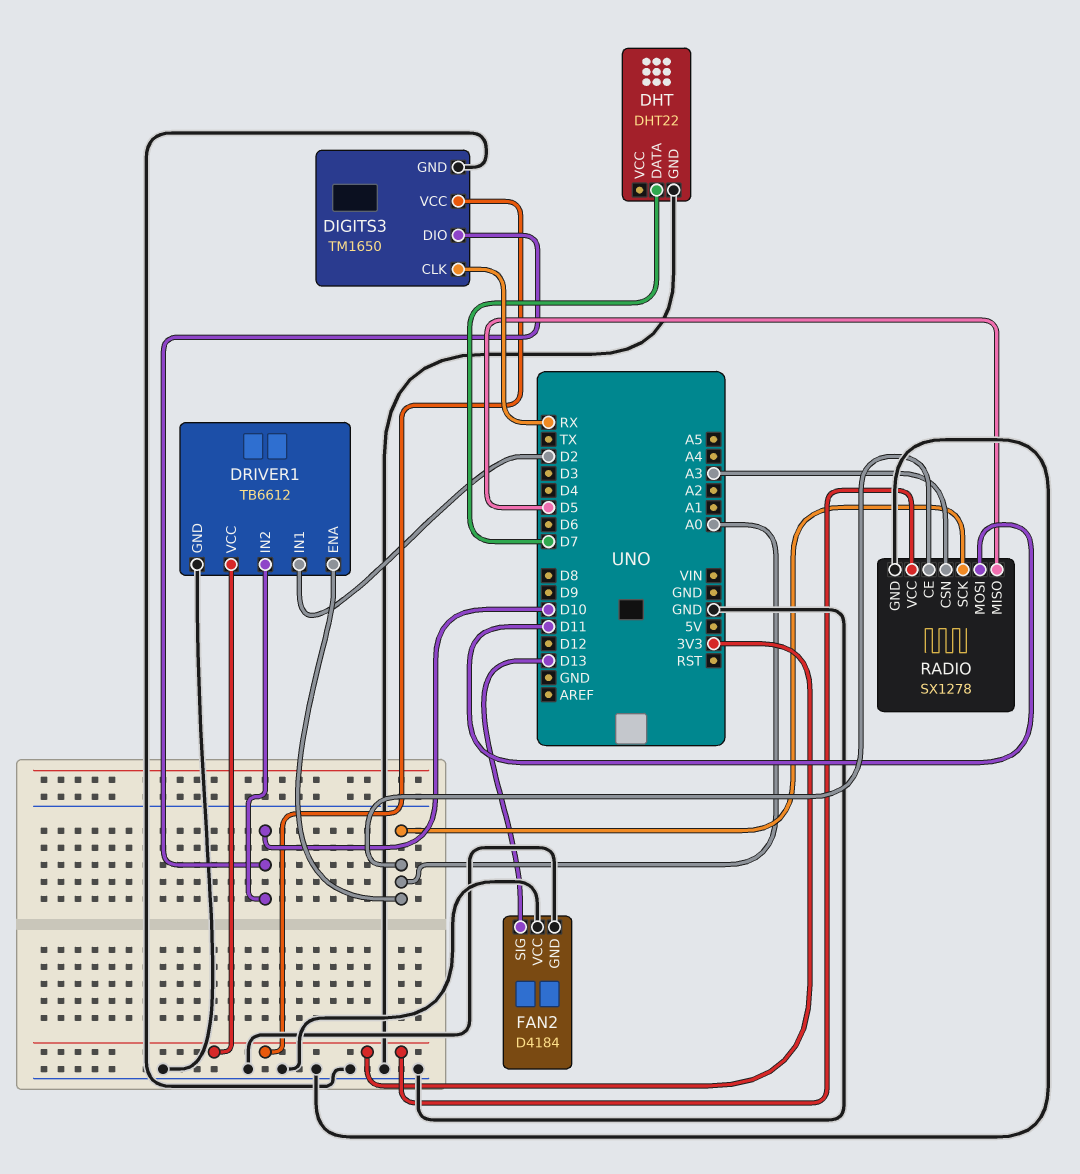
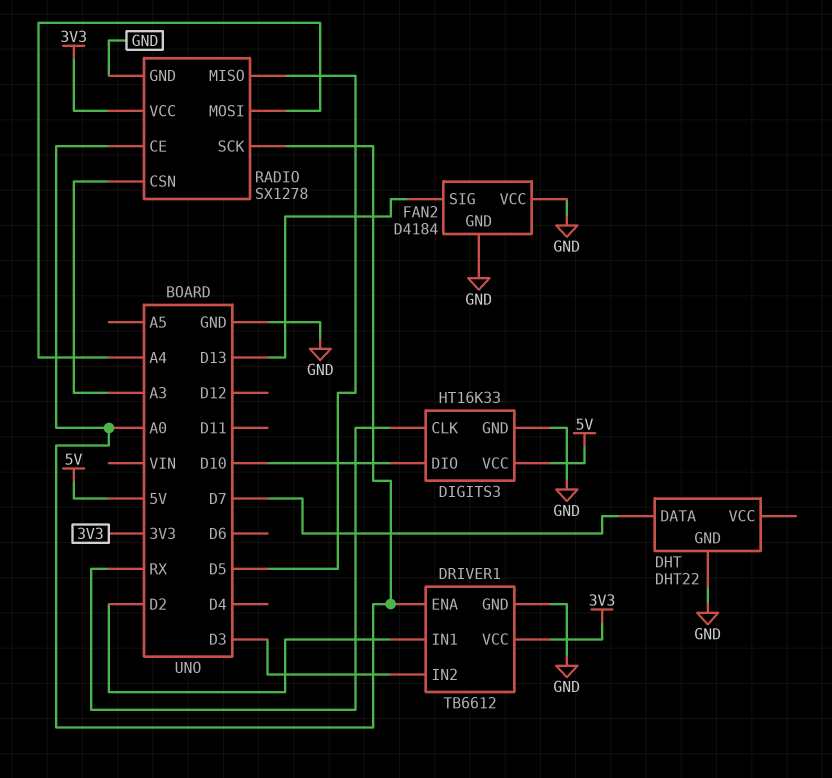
DIGITS3: TM1650 -> HT16K33
DIGITS3 pin VCC: 3V3 -> 5V
DRIVER1 pin IN2: D10 -> D3
RADIO pin MOSI: D11 -> A4

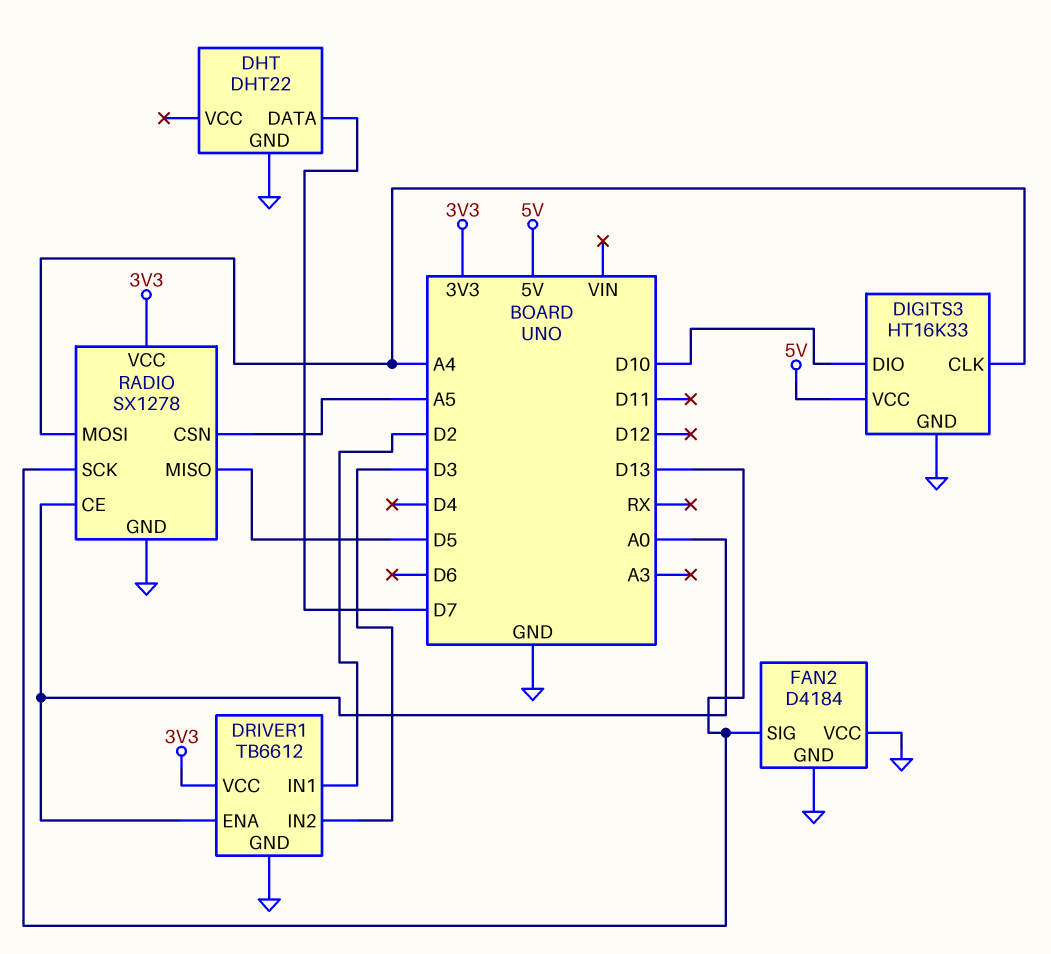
DIGITS3 pin CLK: RX -> A4
RADIO pin CSN: A3 -> A5
RADIO pin SCK: A0 -> D13

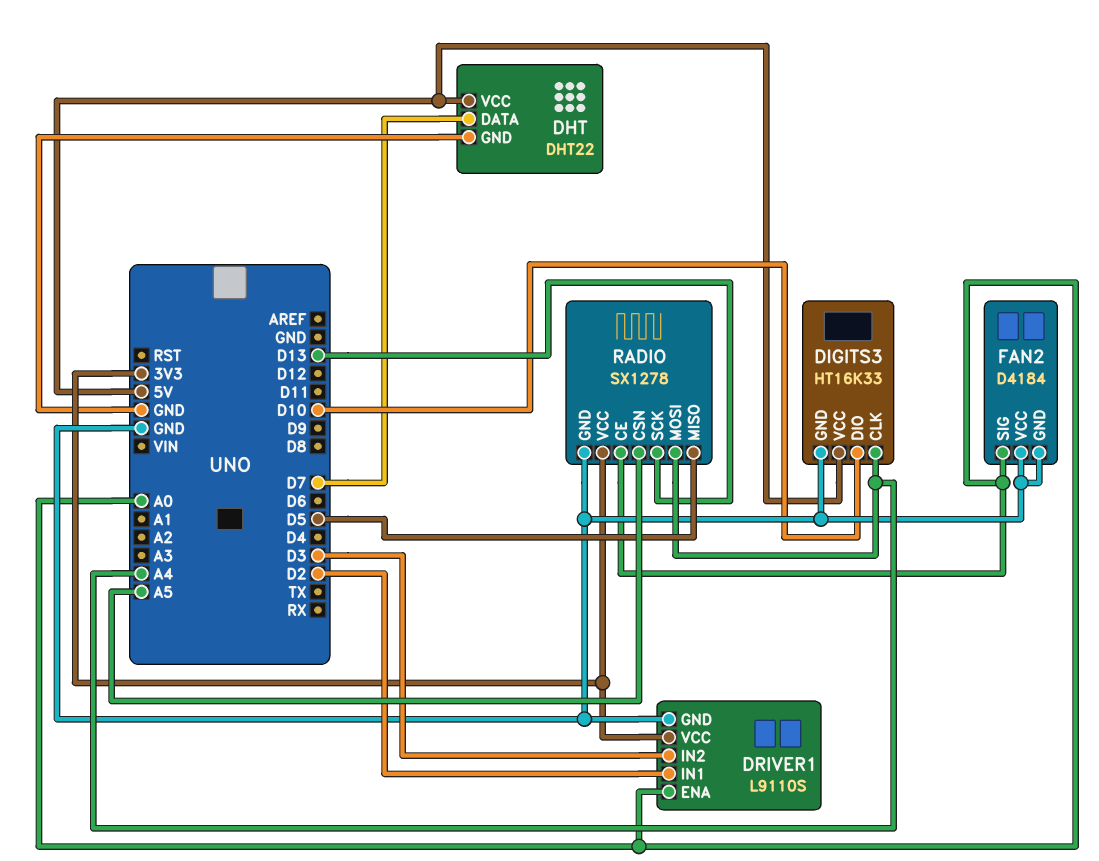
DHT pin VCC: none -> 5V
DRIVER1: TB6612 -> L9110S
FAN2 pin SIG: D13 -> A0

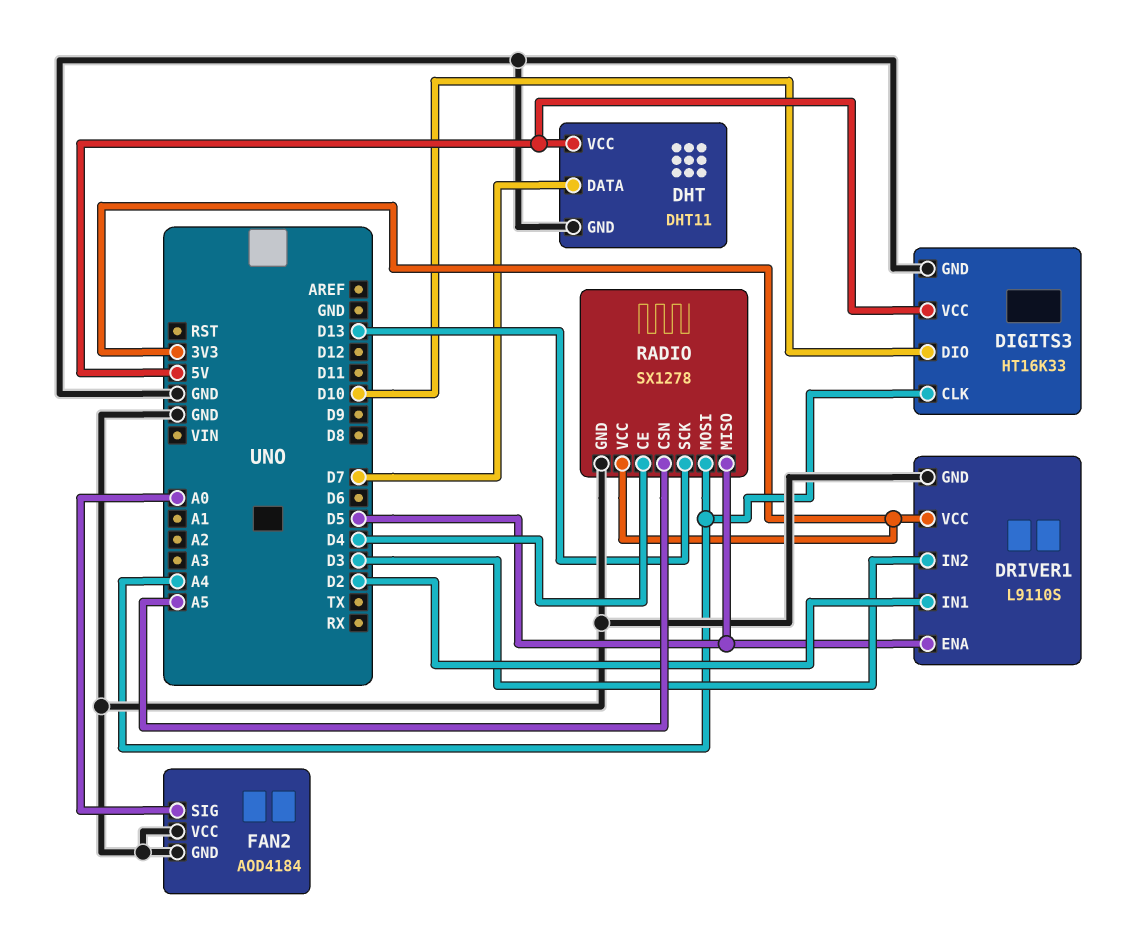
DHT: DHT22 -> DHT11
DRIVER1 pin ENA: A0 -> D5
FAN2: D4184 -> AOD4184
RADIO pin CE: A0 -> D4

